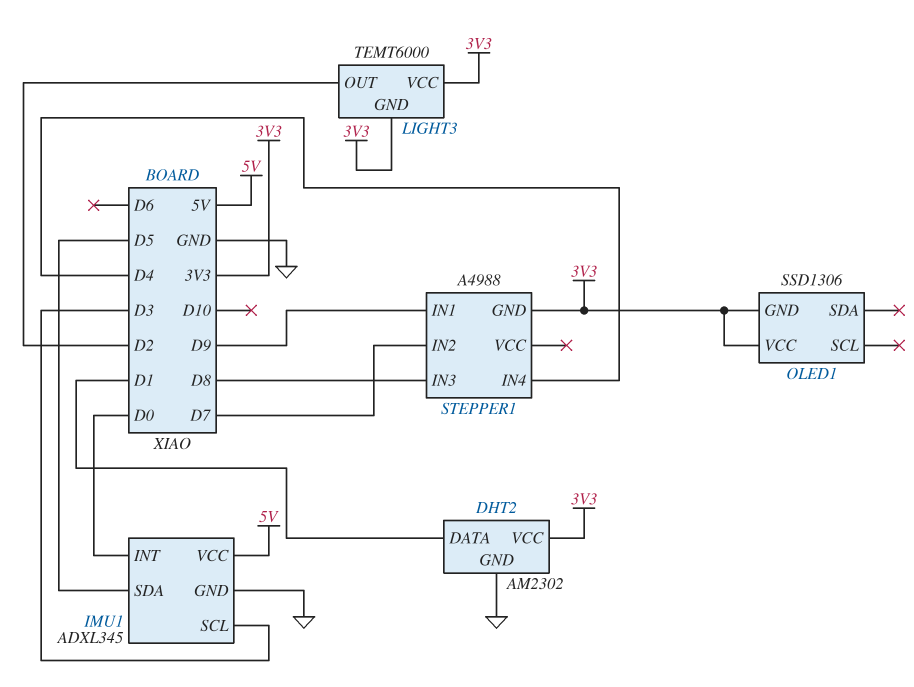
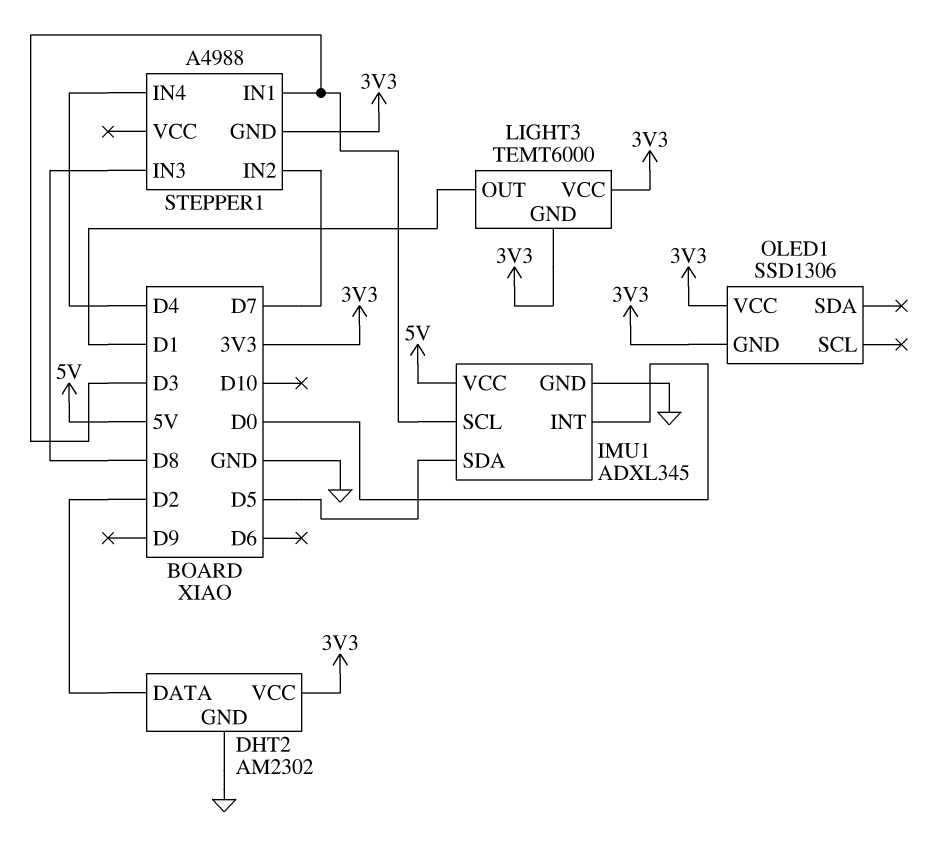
DHT2 pin DATA: D1 -> D2
LIGHT3 pin OUT: D2 -> D1
STEPPER1 pin IN1: D9 -> D3

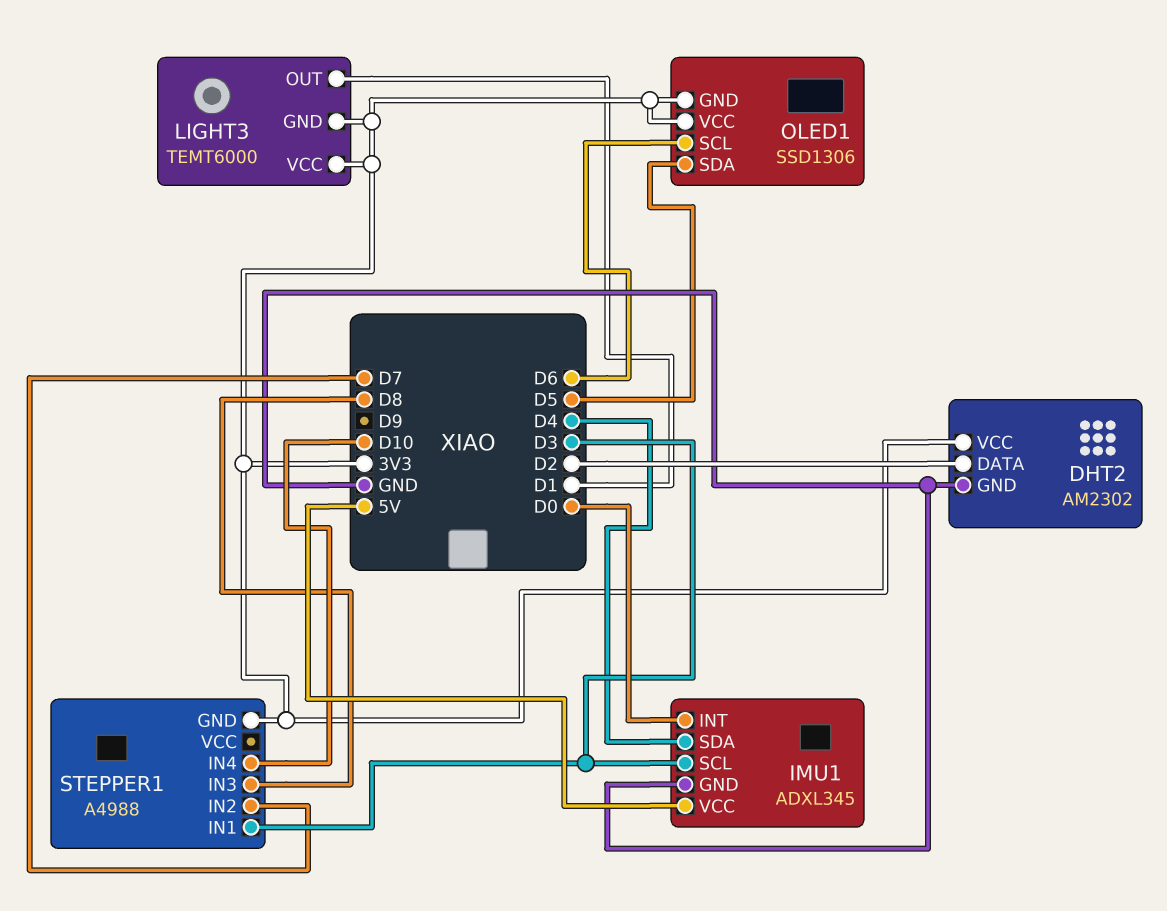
IMU1 pin SDA: D5 -> D4
OLED1 pin SCL: none -> D6
OLED1 pin SDA: none -> D5
STEPPER1 pin IN4: D4 -> D10

